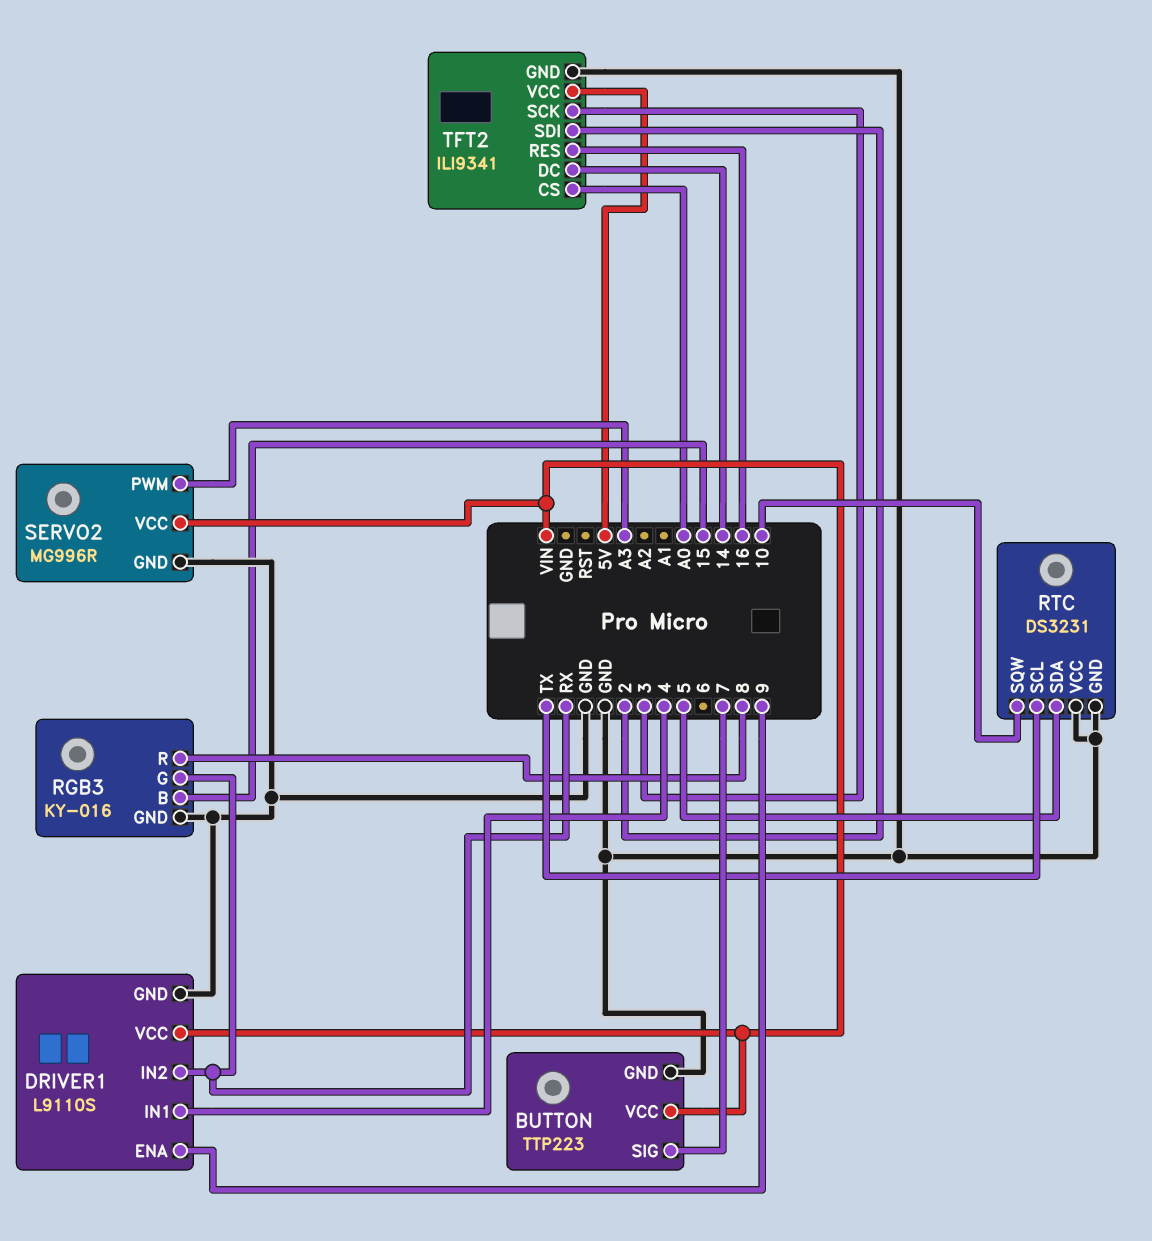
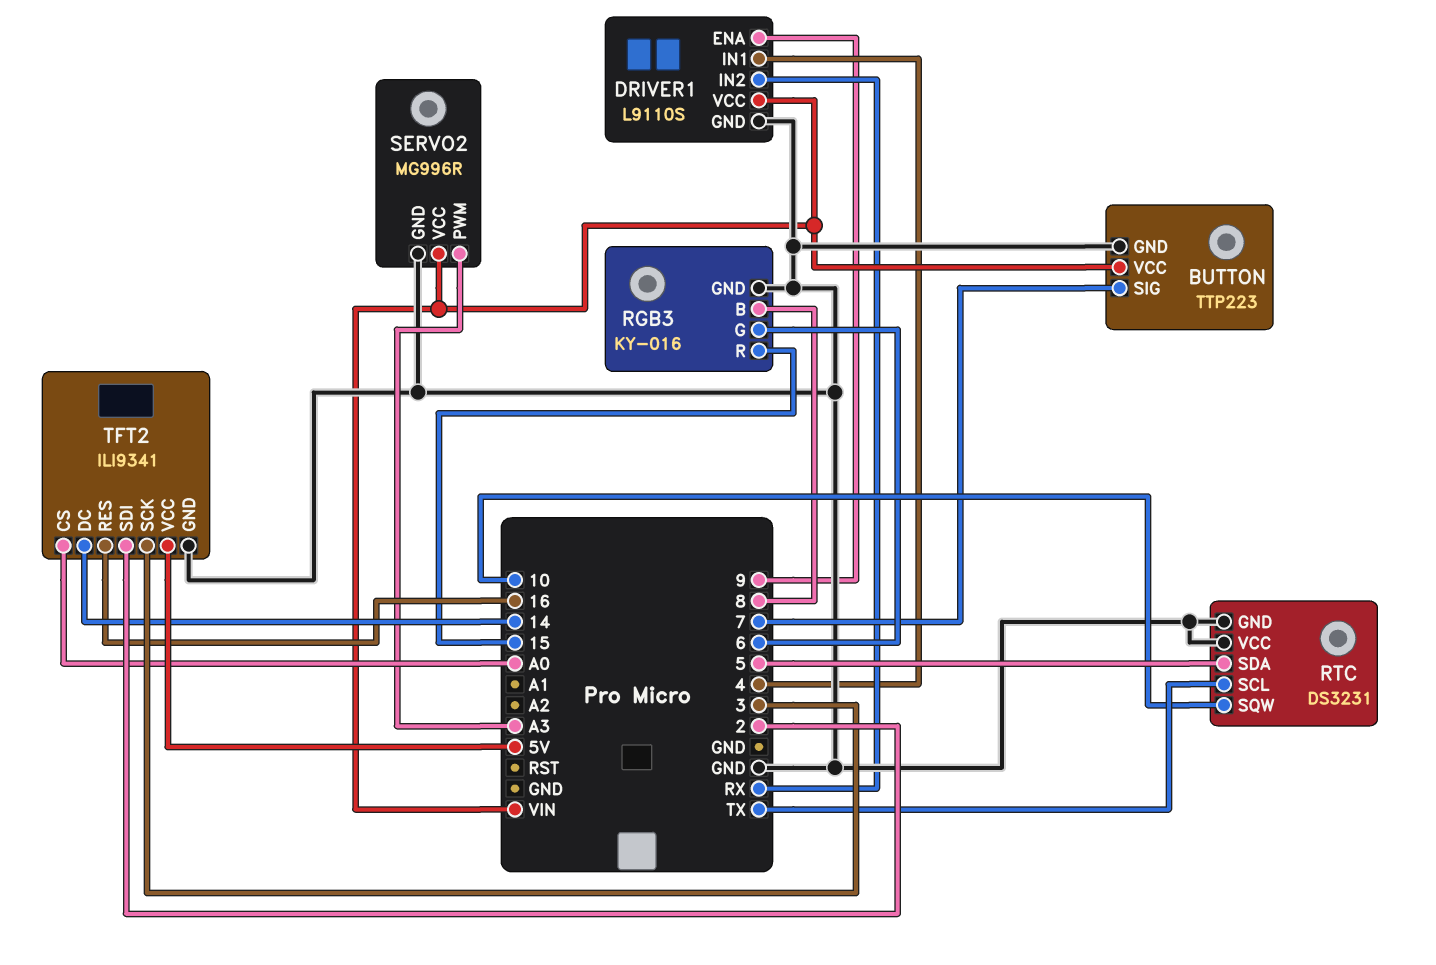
RGB3 pin B: 15 -> 8
RGB3 pin G: RX -> 6
RGB3 pin R: 8 -> 15

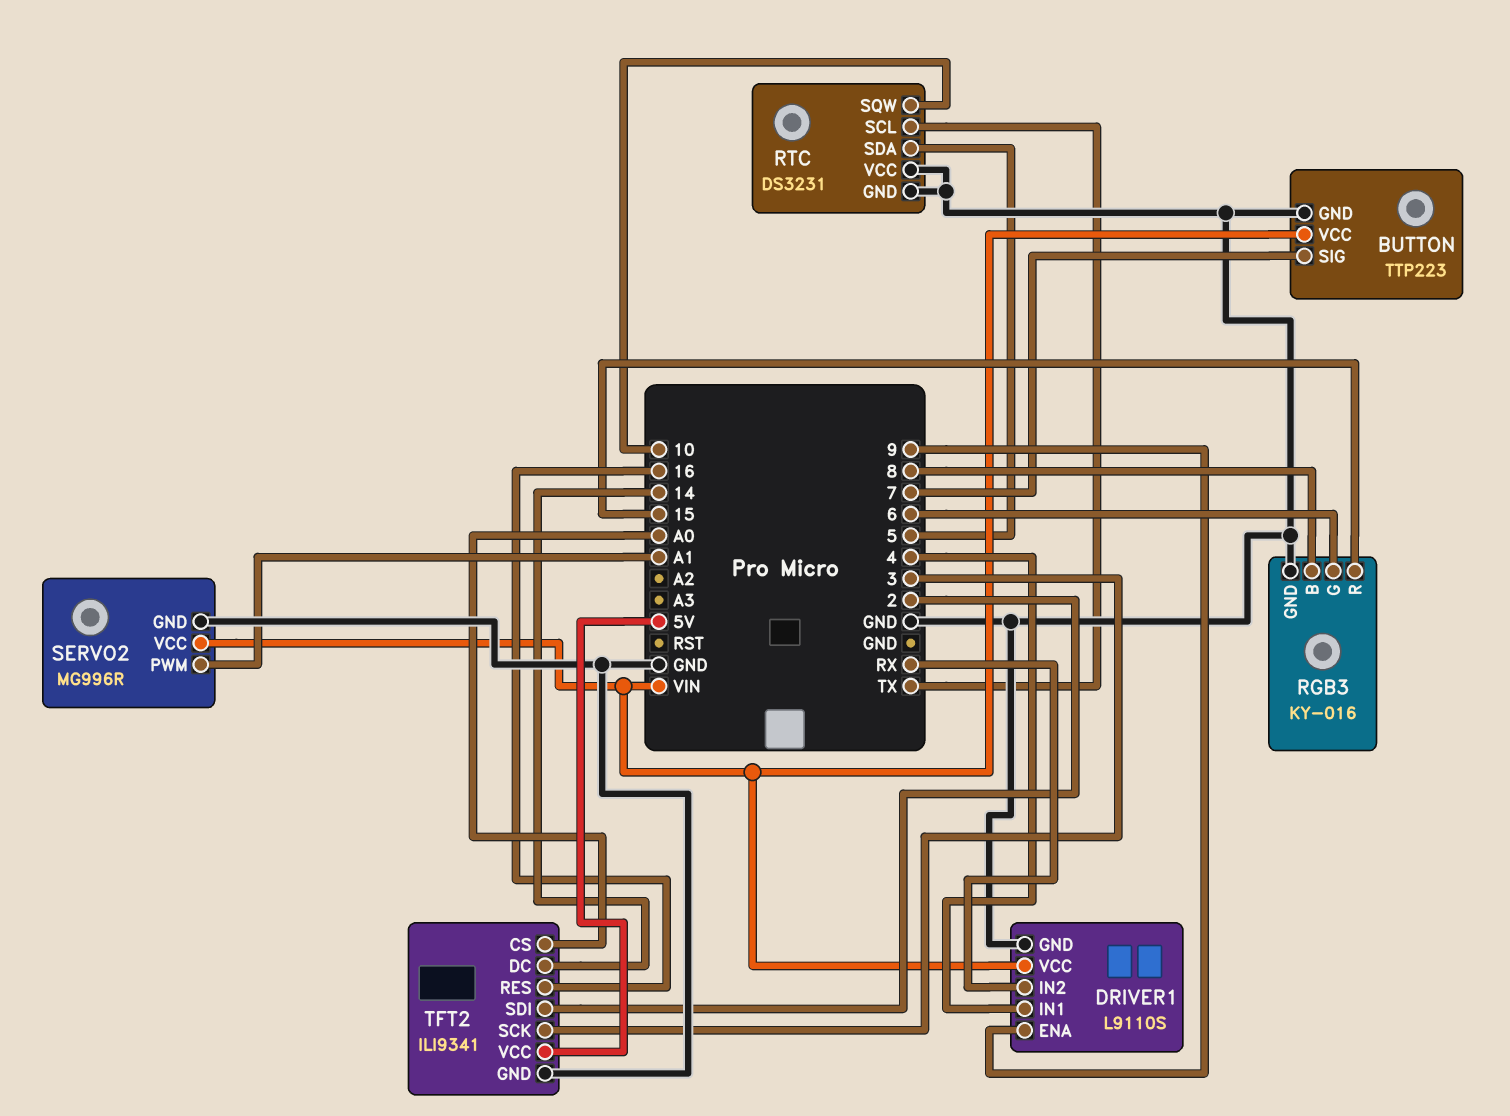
SERVO2 pin PWM: A3 -> A1

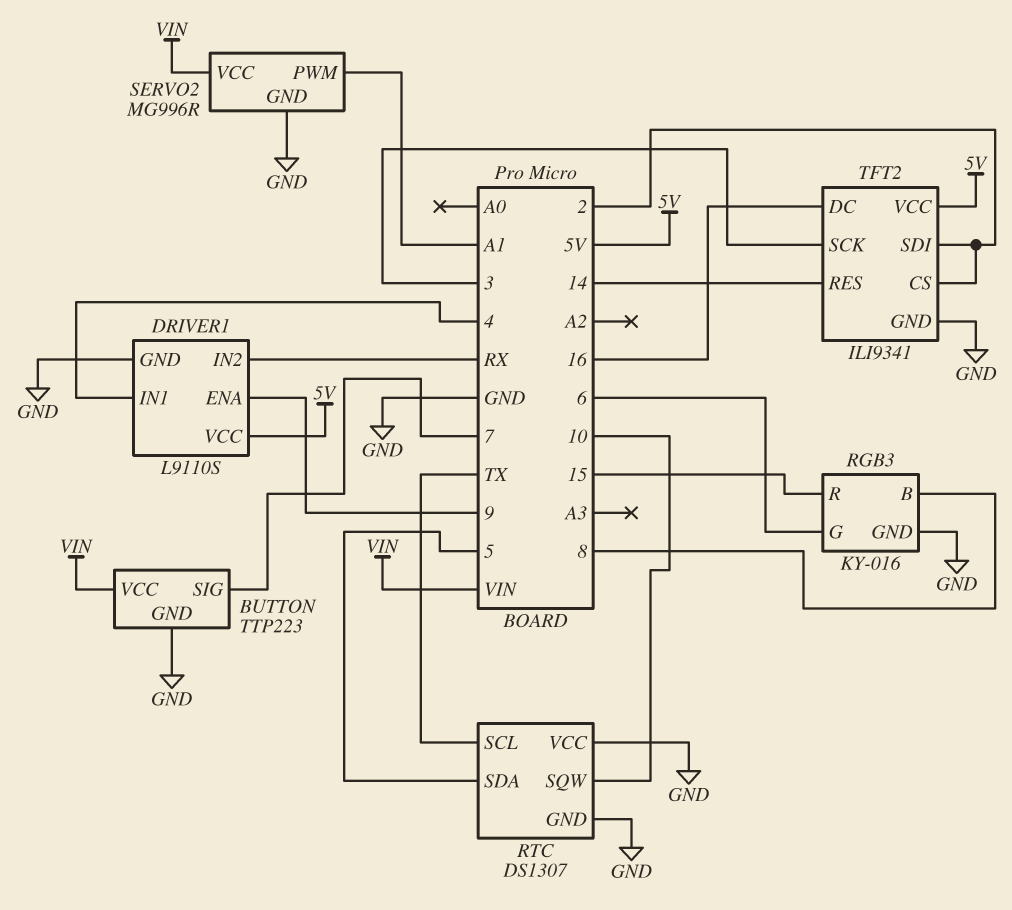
DRIVER1 pin VCC: VIN -> 5V
RTC: DS3231 -> DS1307
TFT2 pin CS: A0 -> 2
TFT2 pin DC: 14 -> 16
TFT2 pin RES: 16 -> 14

